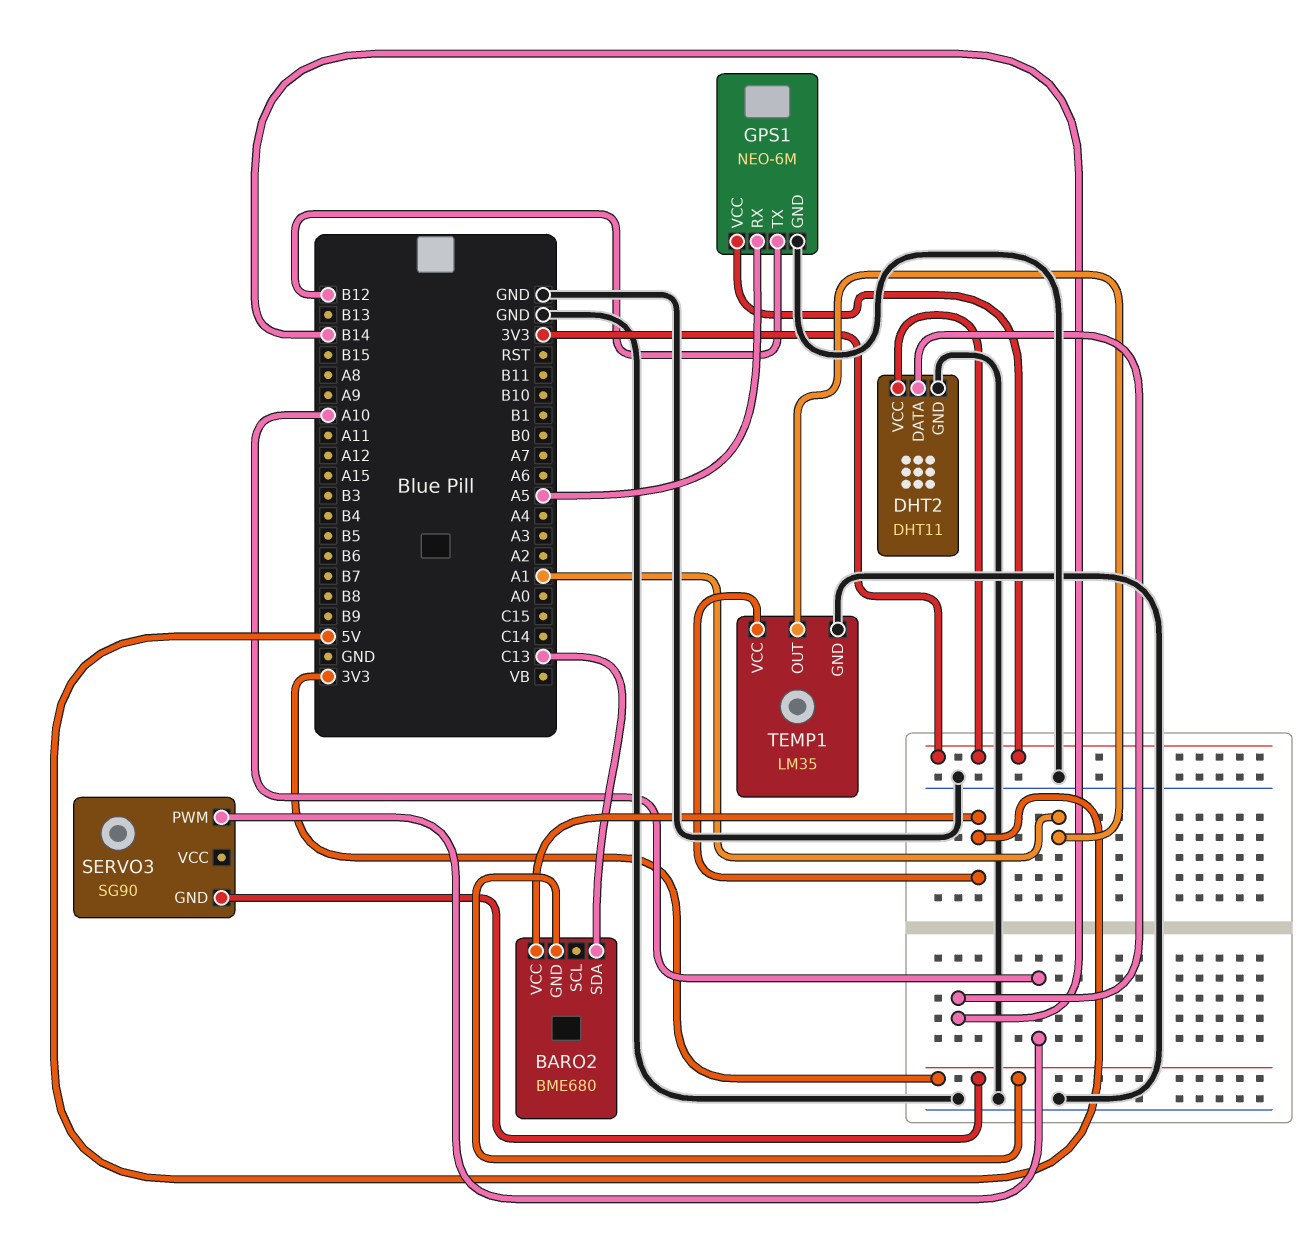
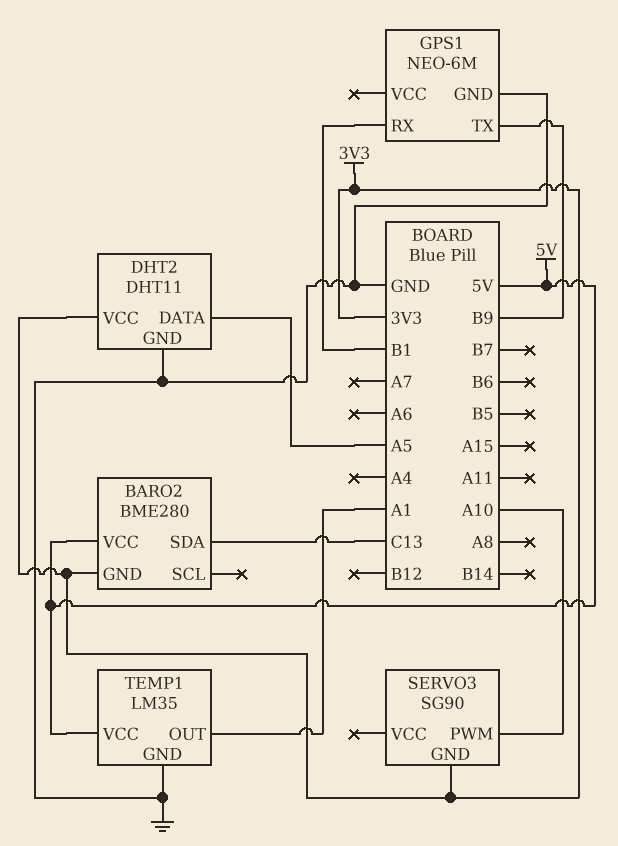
BARO2: BME680 -> BME280
DHT2 pin DATA: B14 -> A5
GPS1 pin RX: A5 -> B1
GPS1 pin TX: B12 -> B9
GPS1 pin VCC: 3V3 -> none

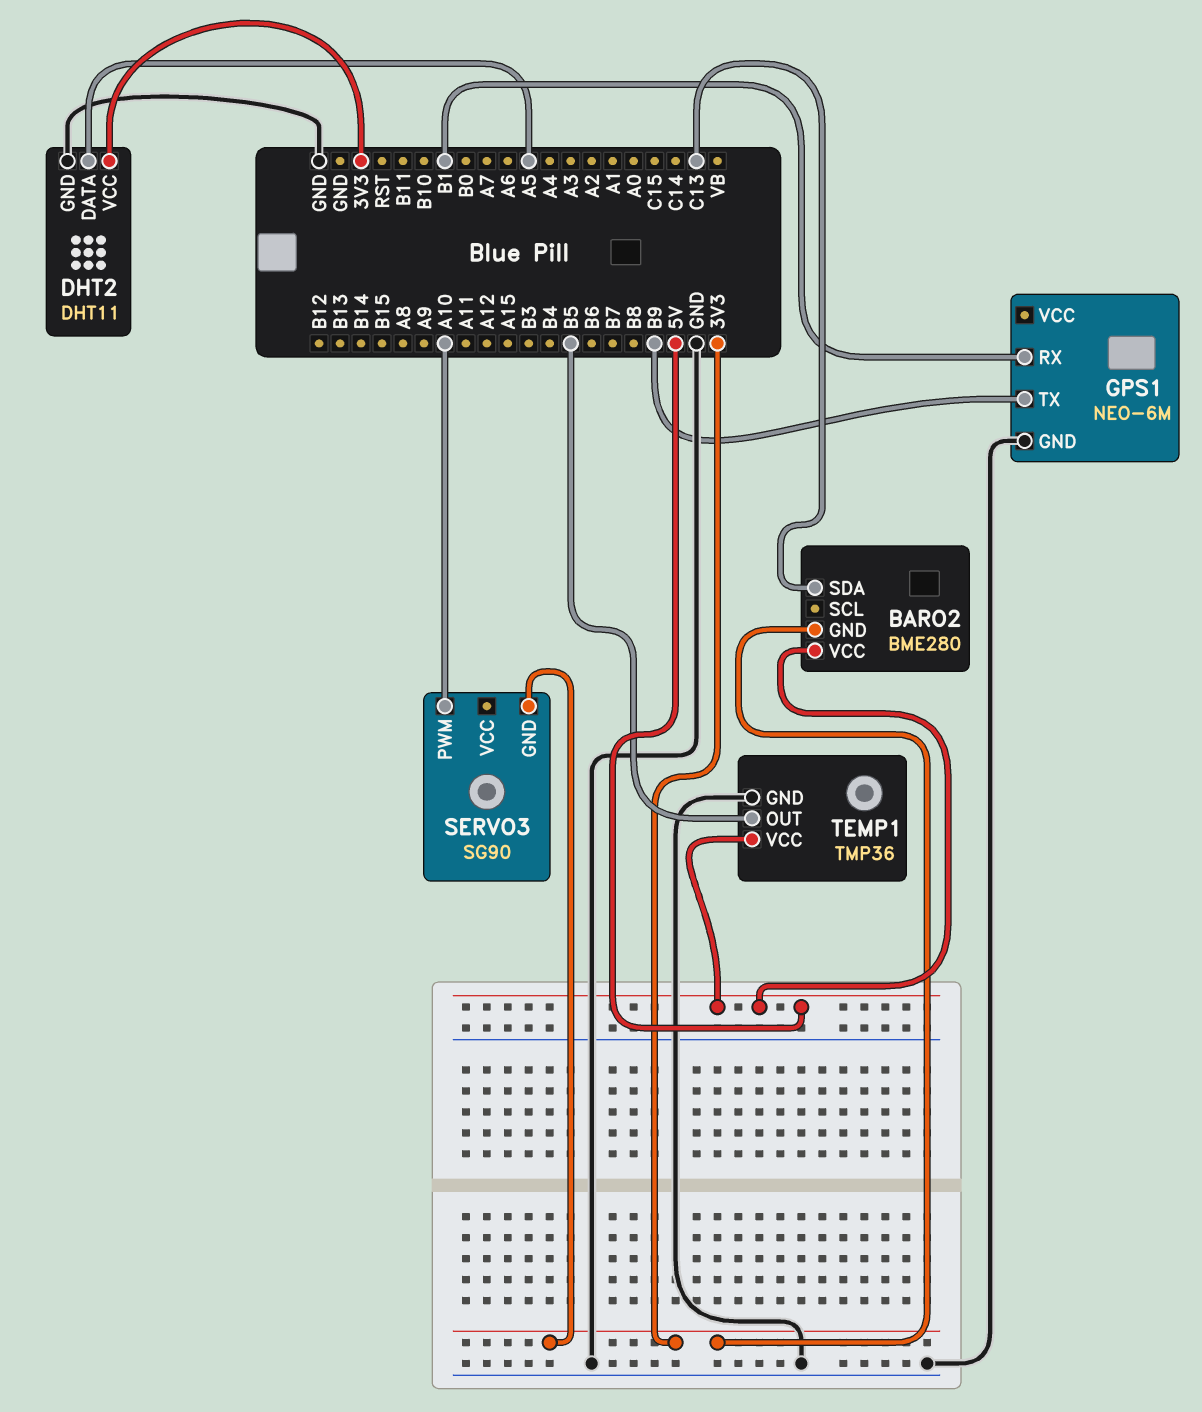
TEMP1: LM35 -> TMP36
TEMP1 pin OUT: A1 -> B5

